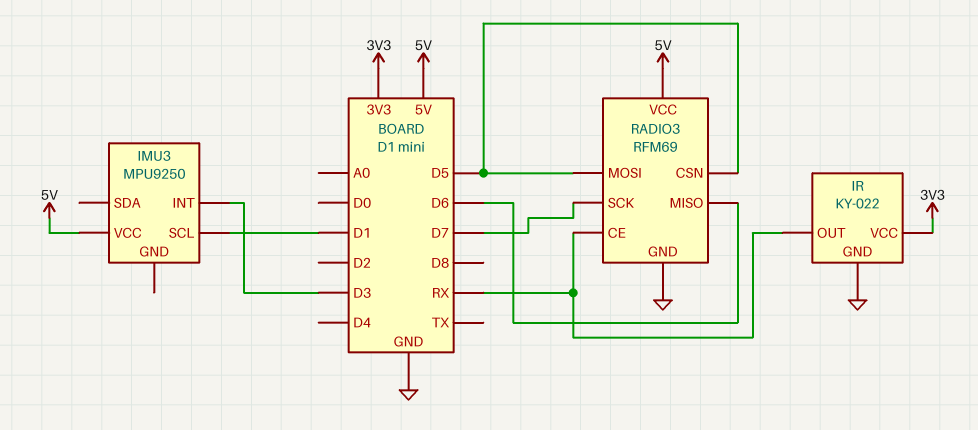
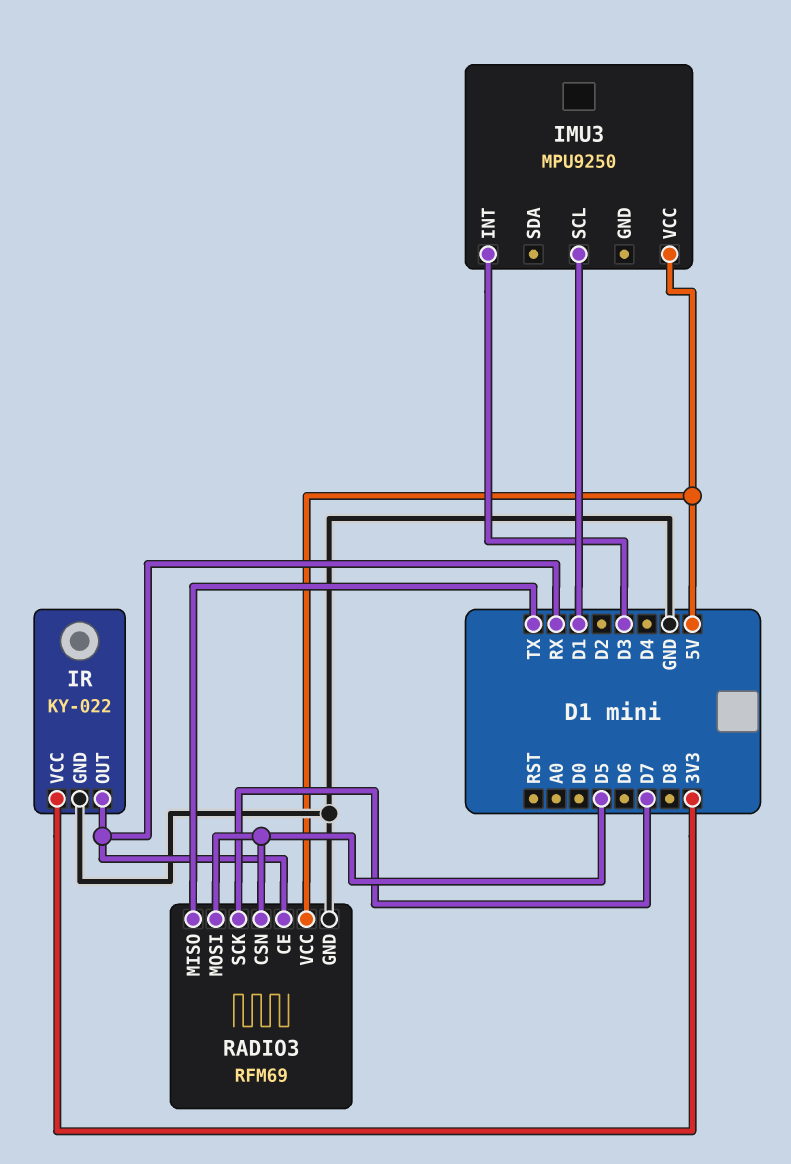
RADIO3 pin MISO: D6 -> TX

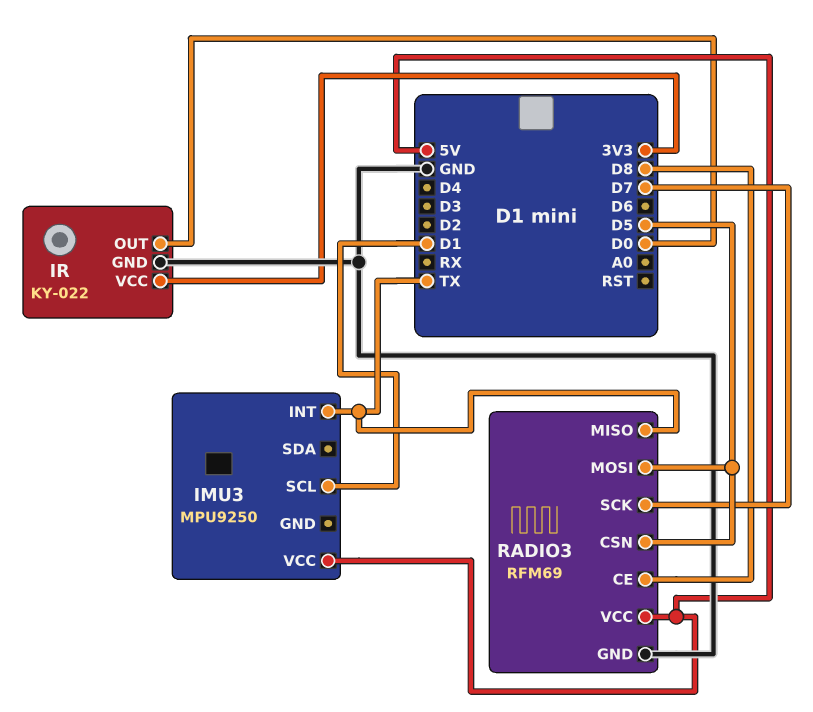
IMU3 pin INT: D3 -> TX
IR pin OUT: RX -> D0
RADIO3 pin CE: RX -> D8

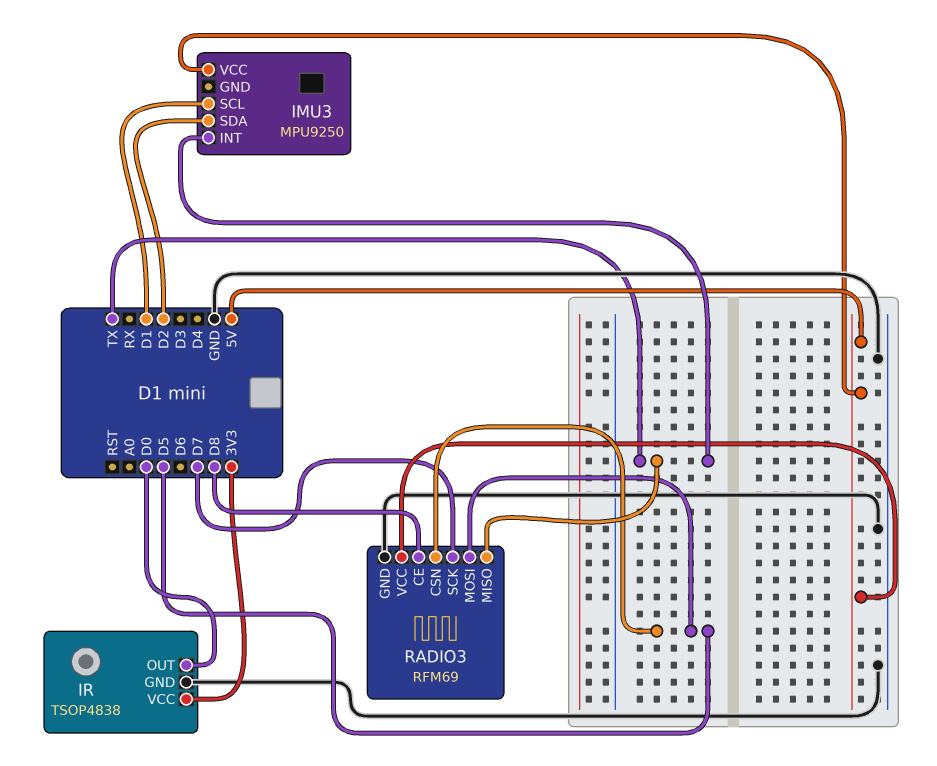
IMU3 pin SDA: none -> D2
IR: KY-022 -> TSOP4838

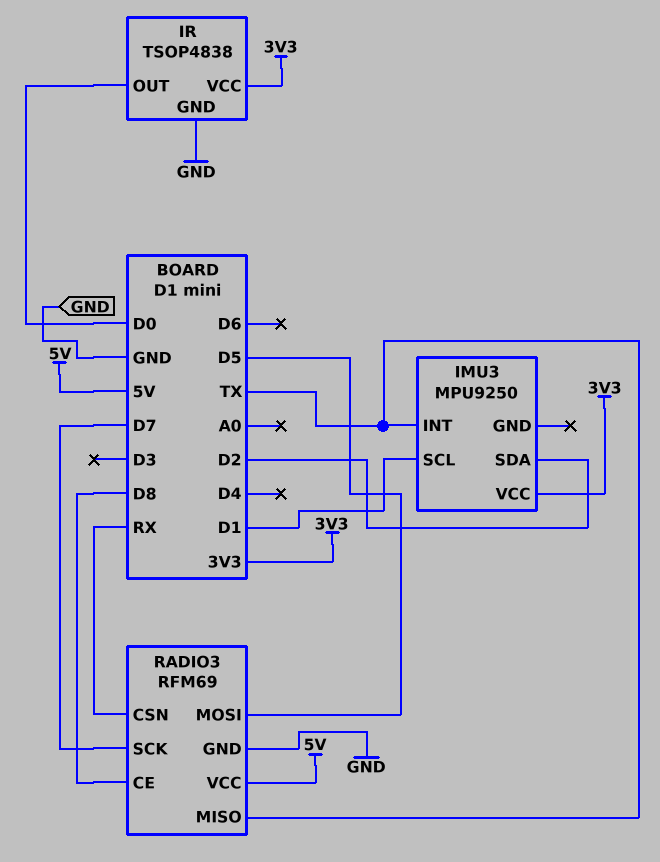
IMU3 pin VCC: 5V -> 3V3
RADIO3 pin CSN: D5 -> RX

